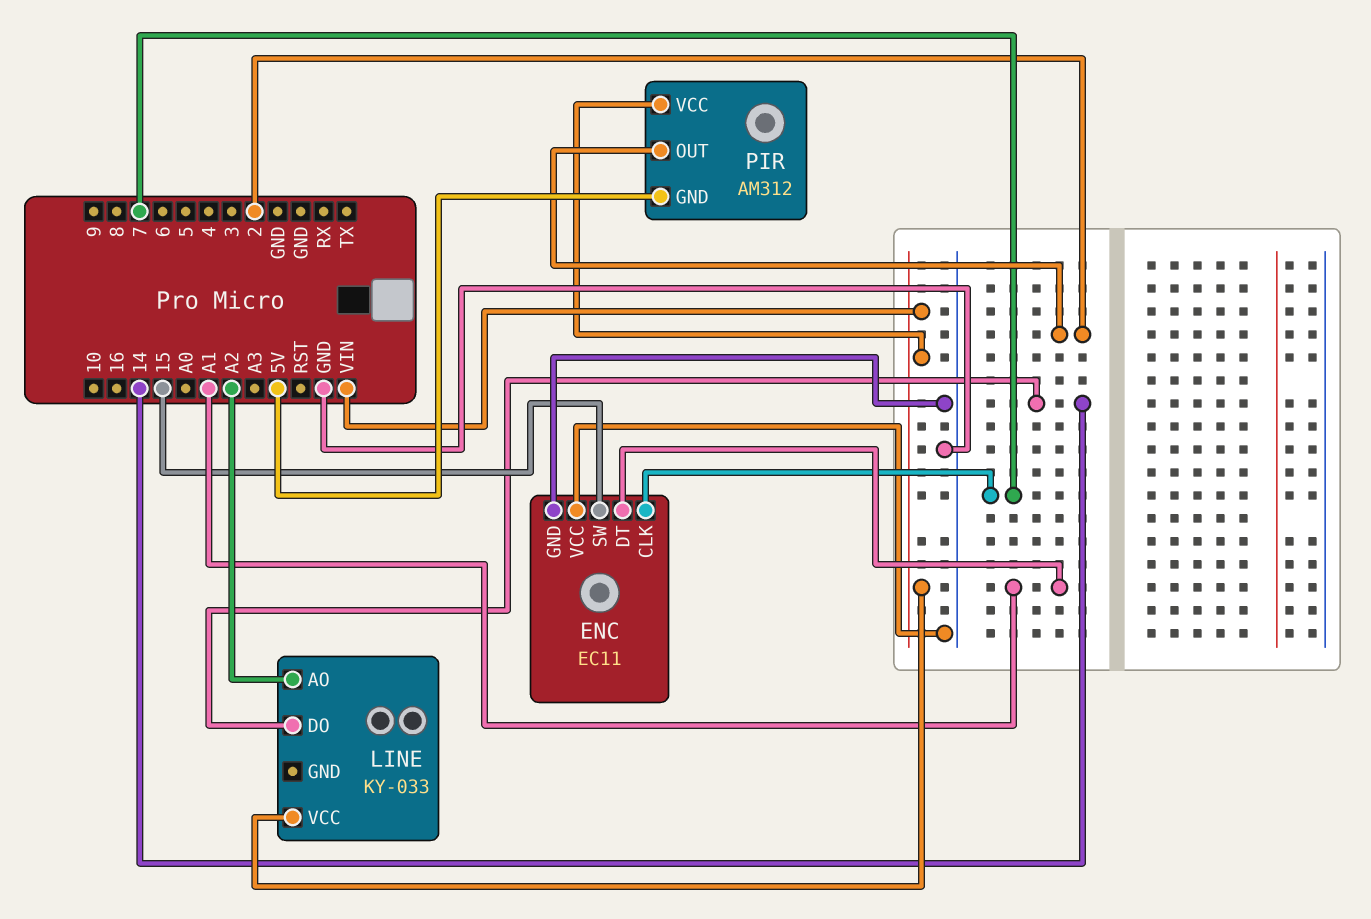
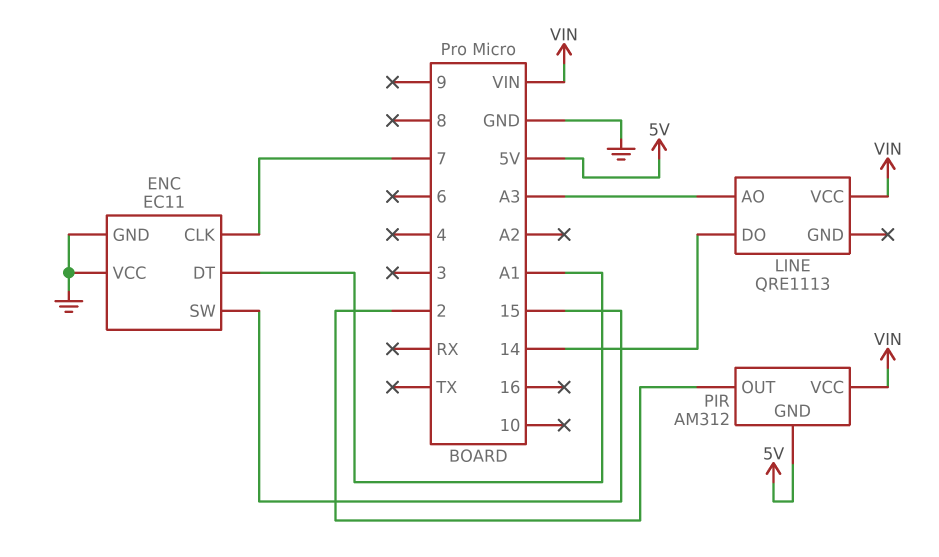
LINE: KY-033 -> QRE1113
LINE pin AO: A2 -> A3

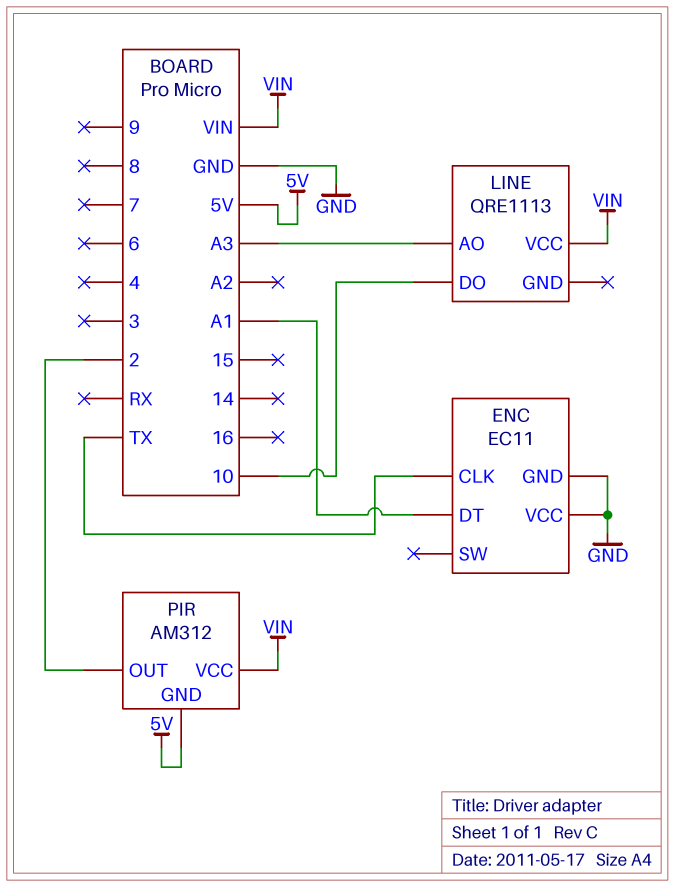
ENC pin CLK: 7 -> TX
ENC pin SW: 15 -> none
LINE pin DO: 14 -> 10

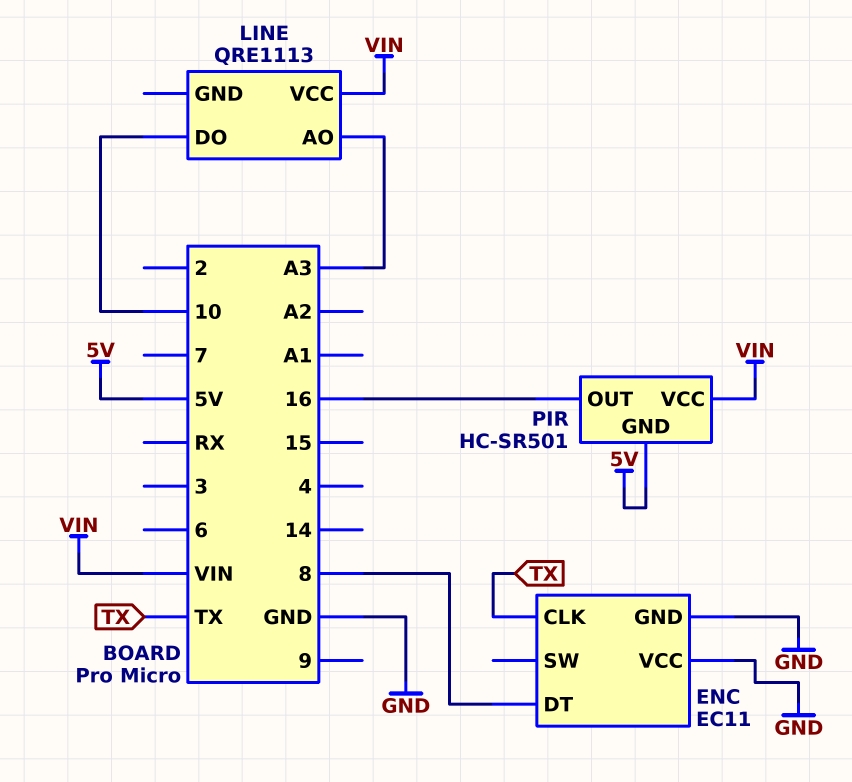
ENC pin DT: A1 -> 8
PIR: AM312 -> HC-SR501
PIR pin OUT: 2 -> 16

